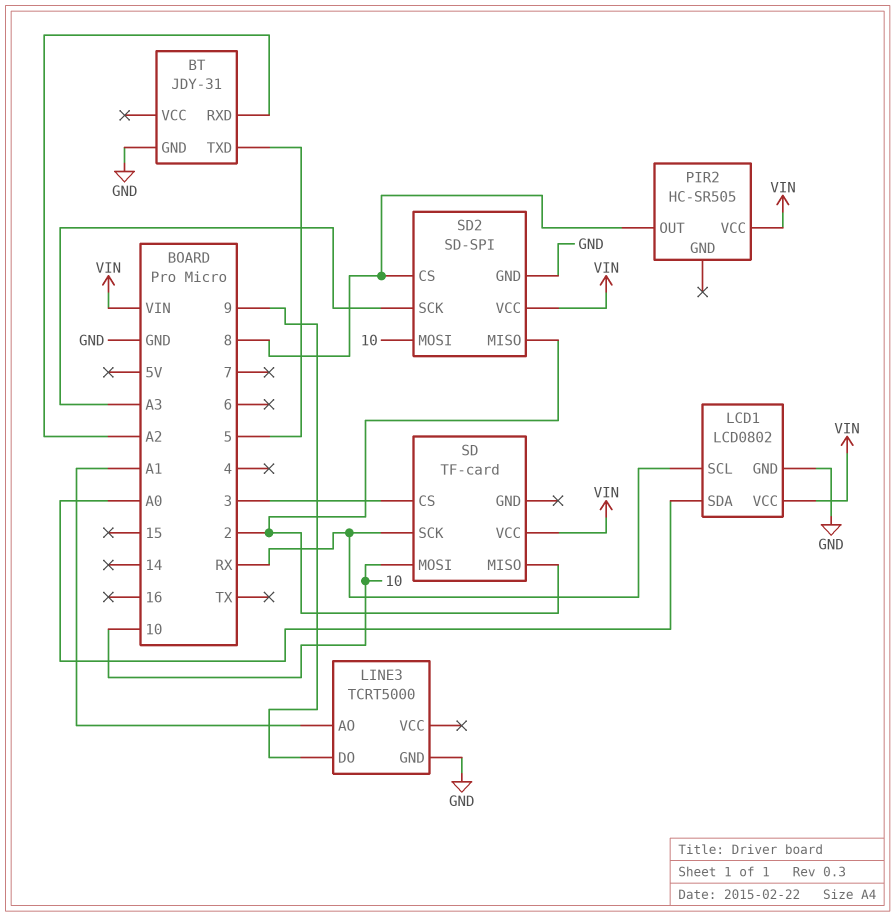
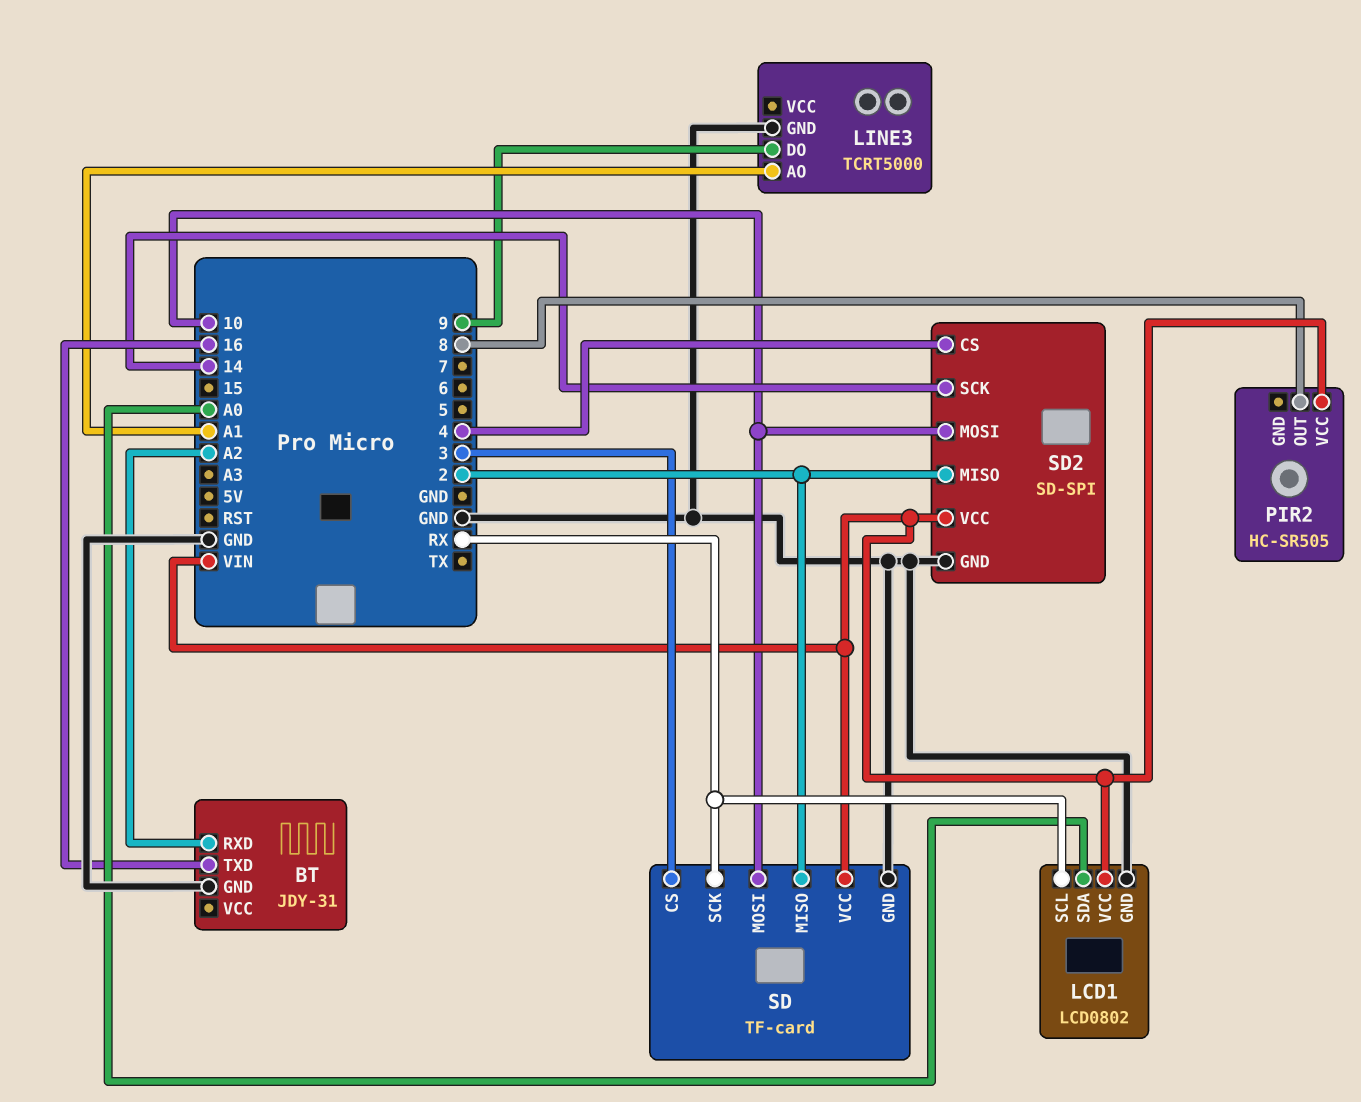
BT pin TXD: 5 -> 16
SD pin GND: none -> GND
SD2 pin CS: 8 -> 4
SD2 pin SCK: A3 -> 14

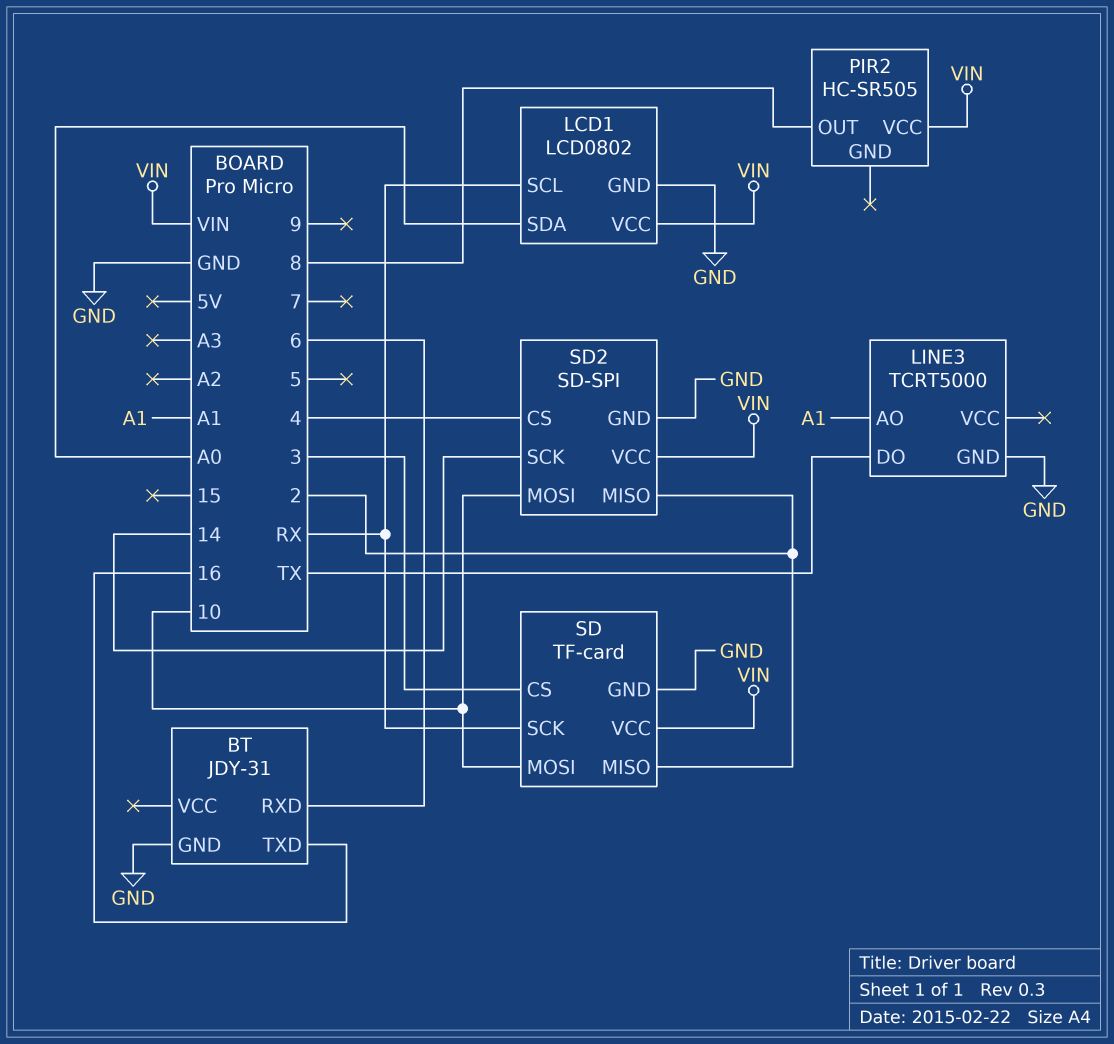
BT pin RXD: A2 -> 6
LINE3 pin DO: 9 -> TX

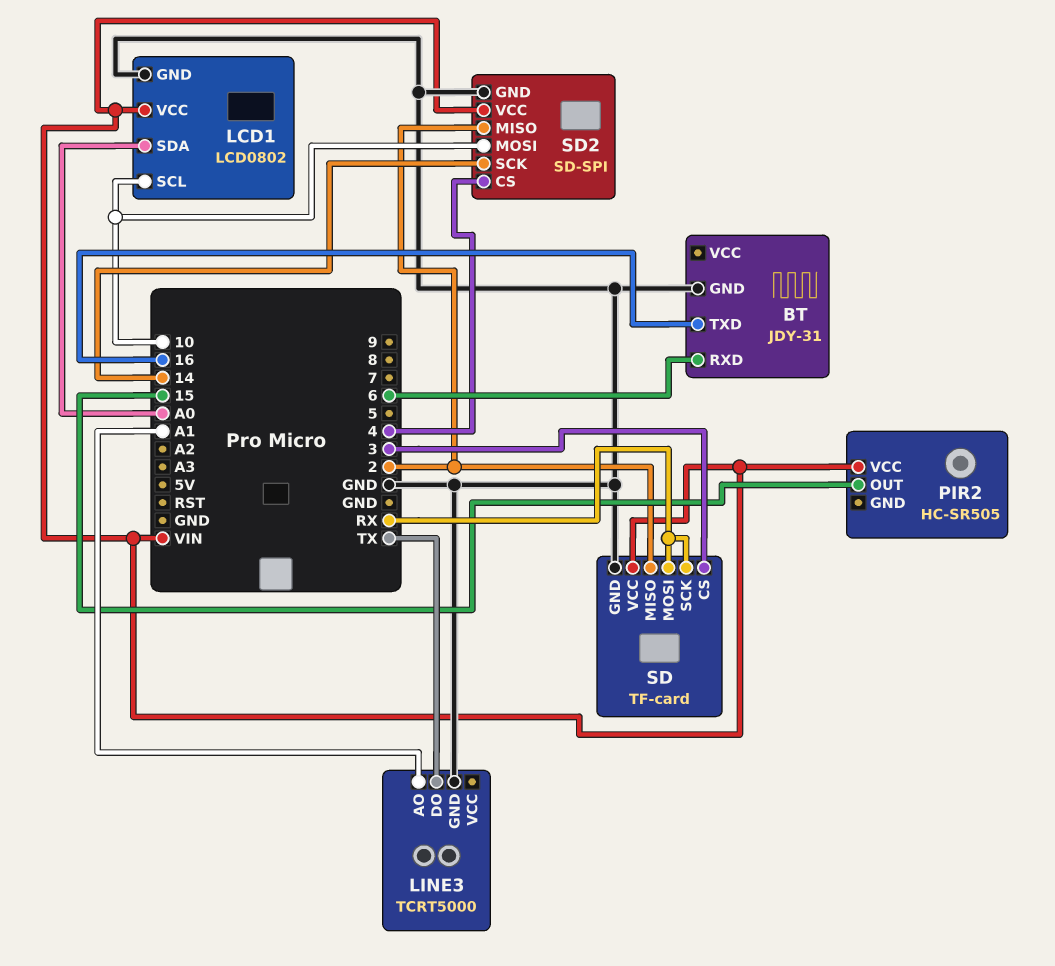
LCD1 pin SCL: RX -> 10
PIR2 pin OUT: 8 -> 15
SD pin MOSI: 10 -> RX

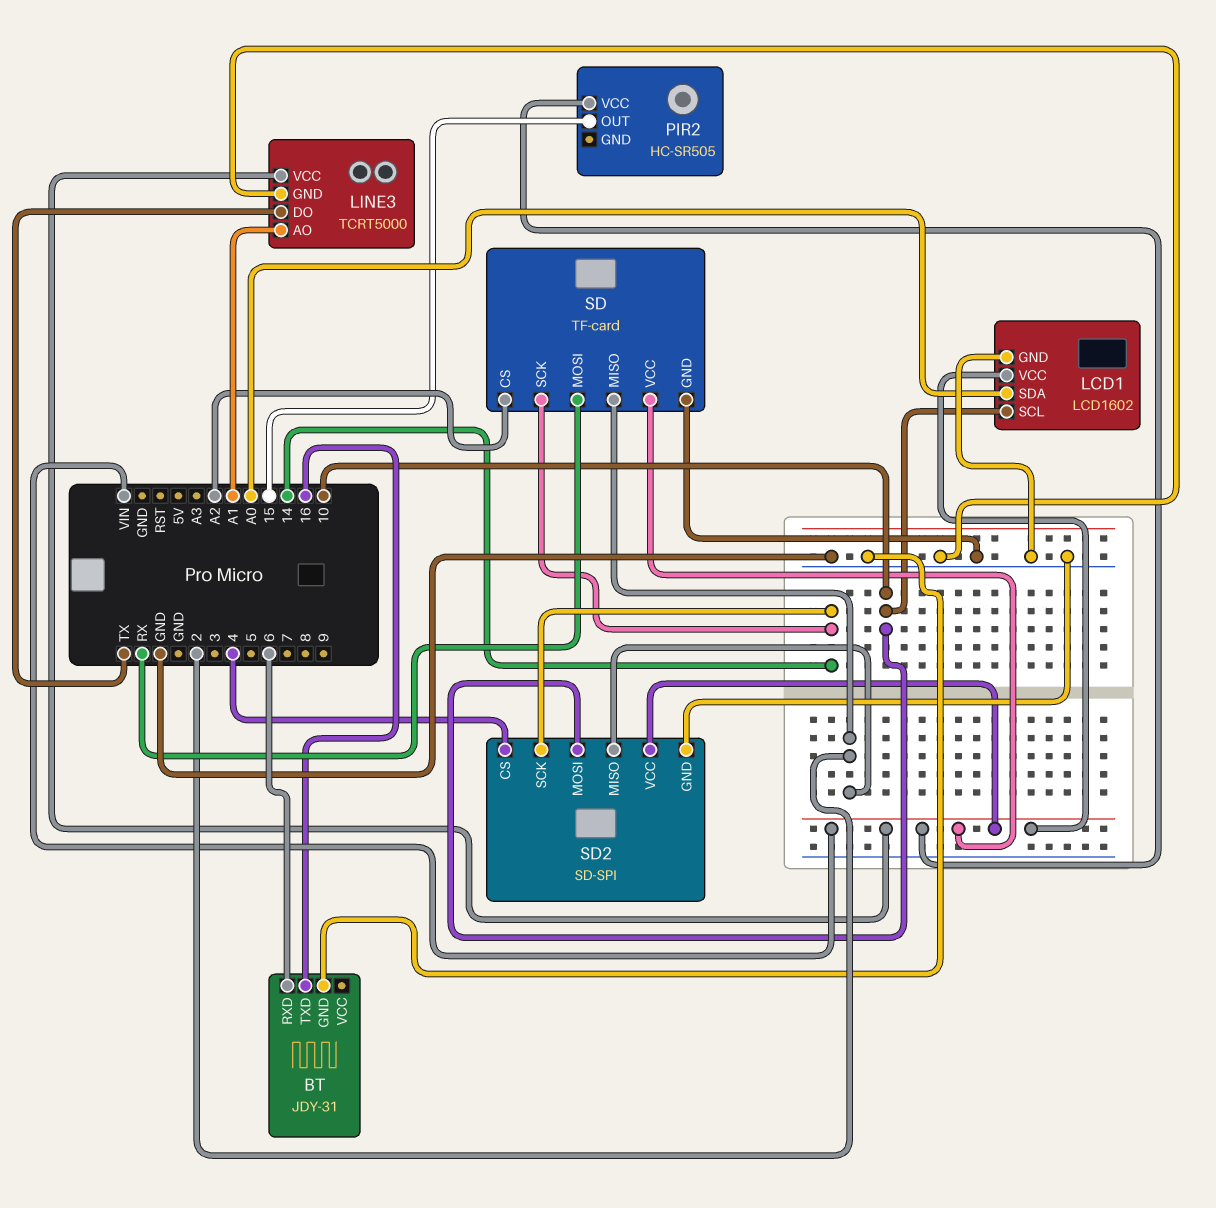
LCD1: LCD0802 -> LCD1602
LINE3 pin VCC: none -> VIN
SD pin CS: 3 -> A2
SD pin SCK: RX -> 14

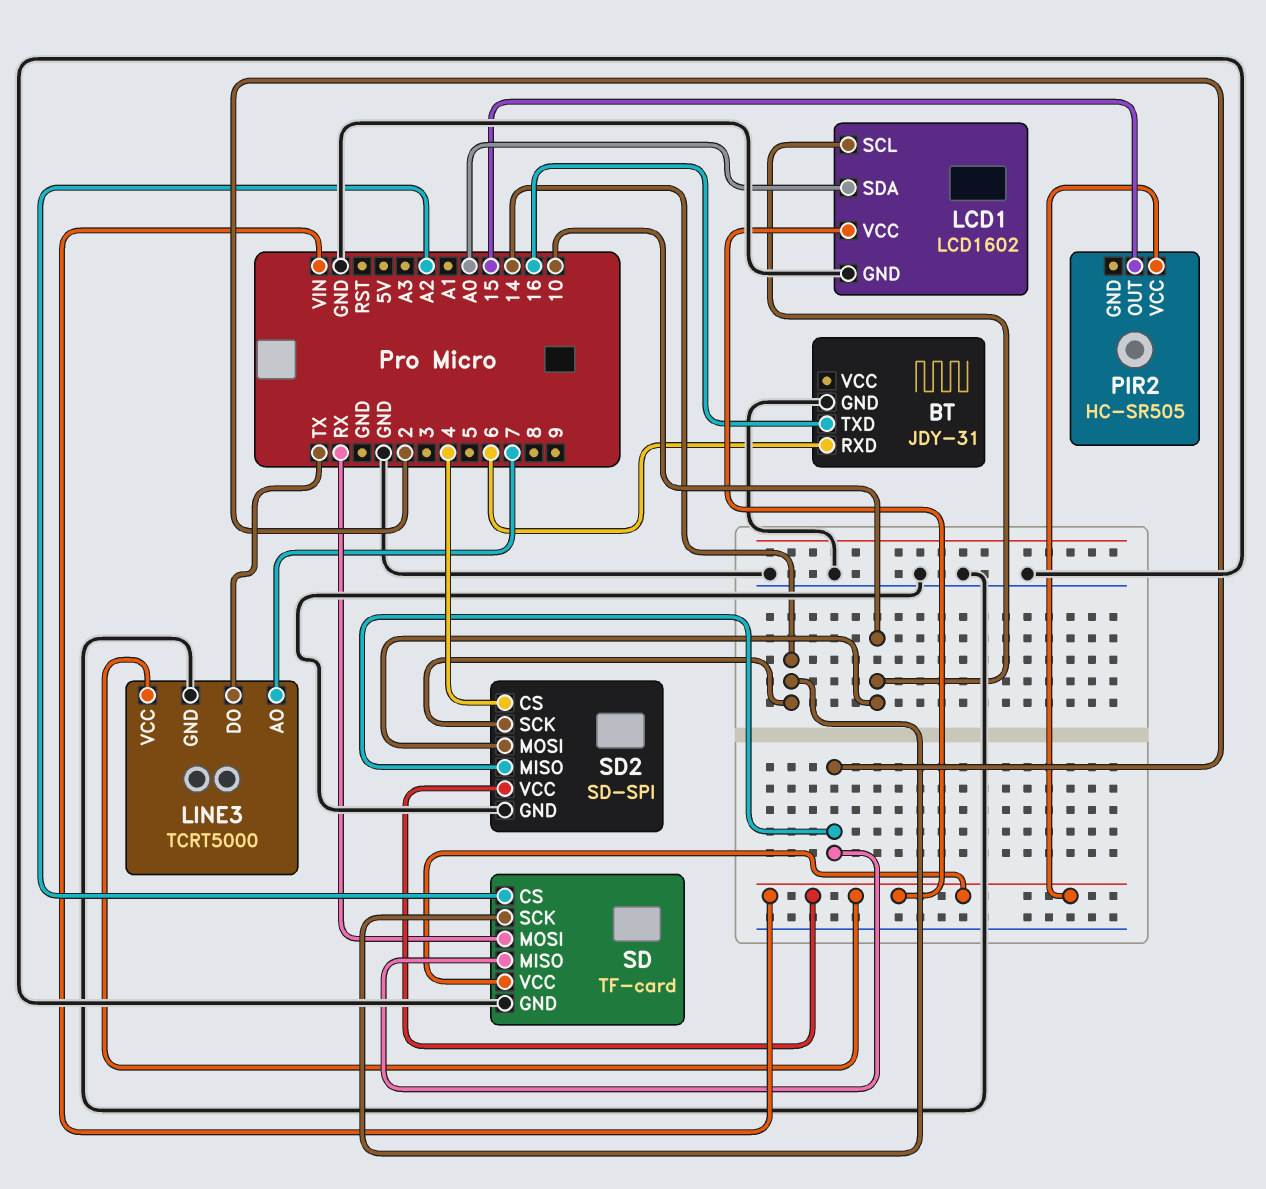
LINE3 pin AO: A1 -> 7

